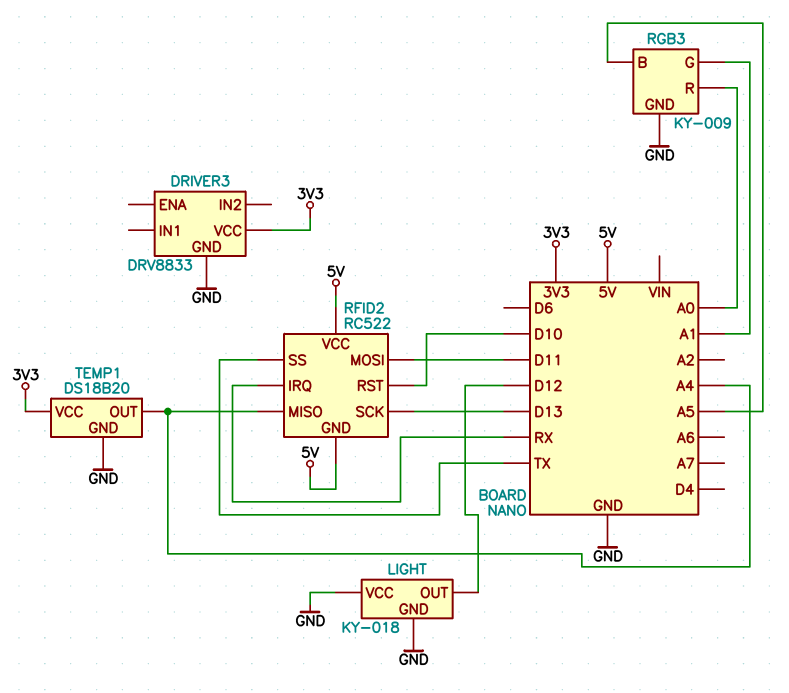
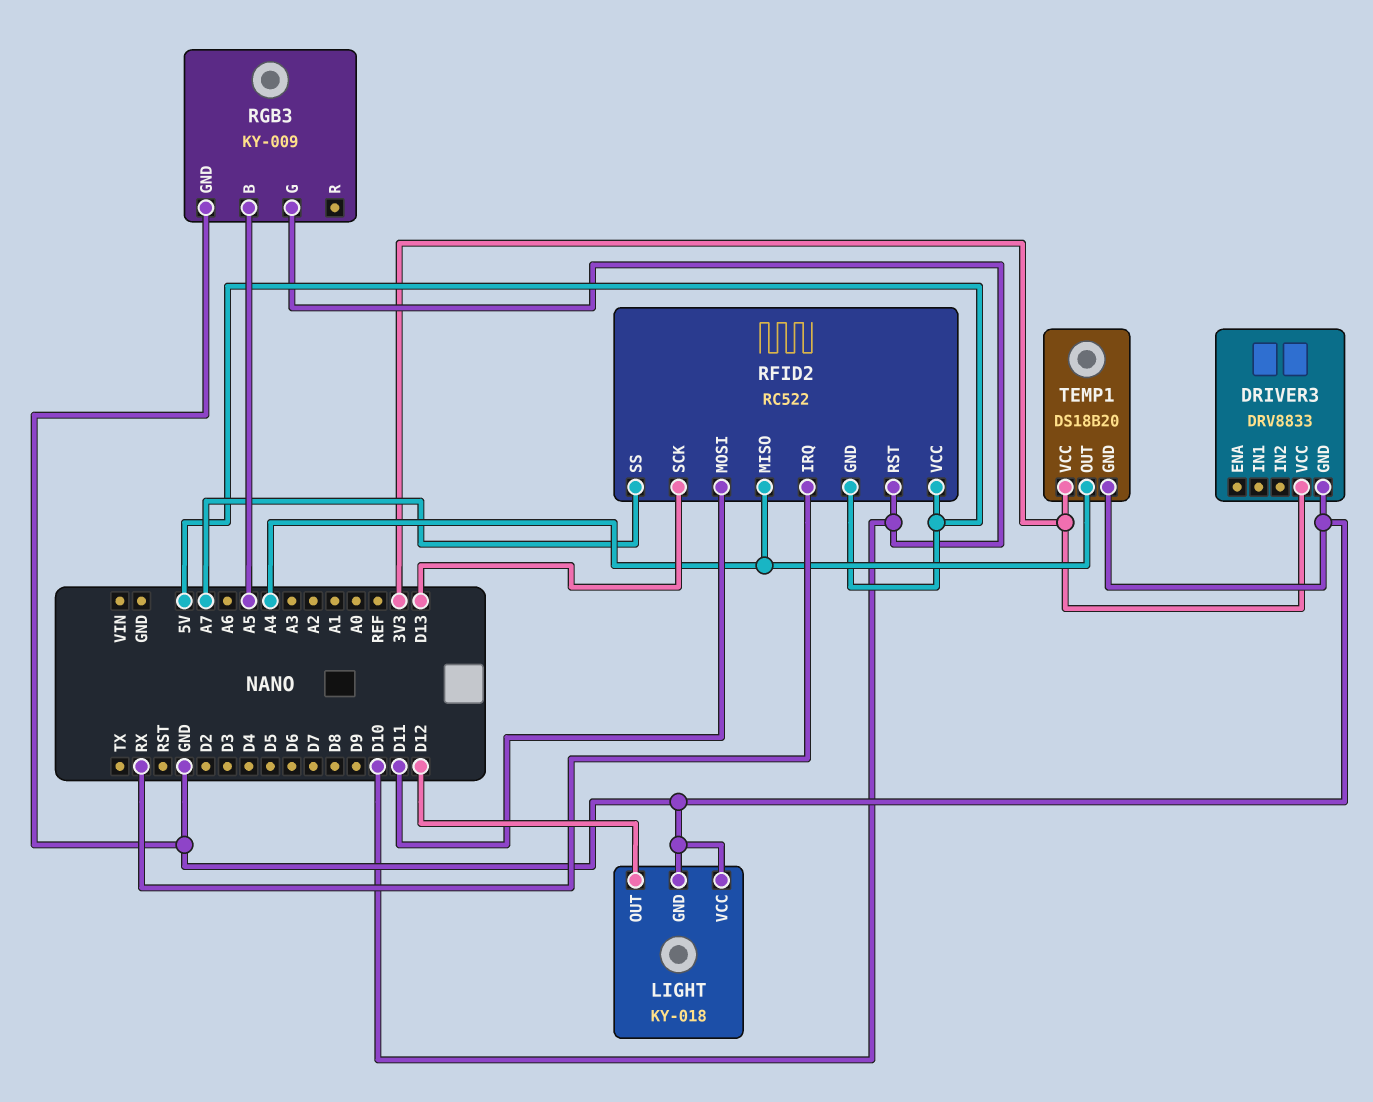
RFID2 pin SS: TX -> A7
RGB3 pin G: A1 -> D10
RGB3 pin R: A0 -> none

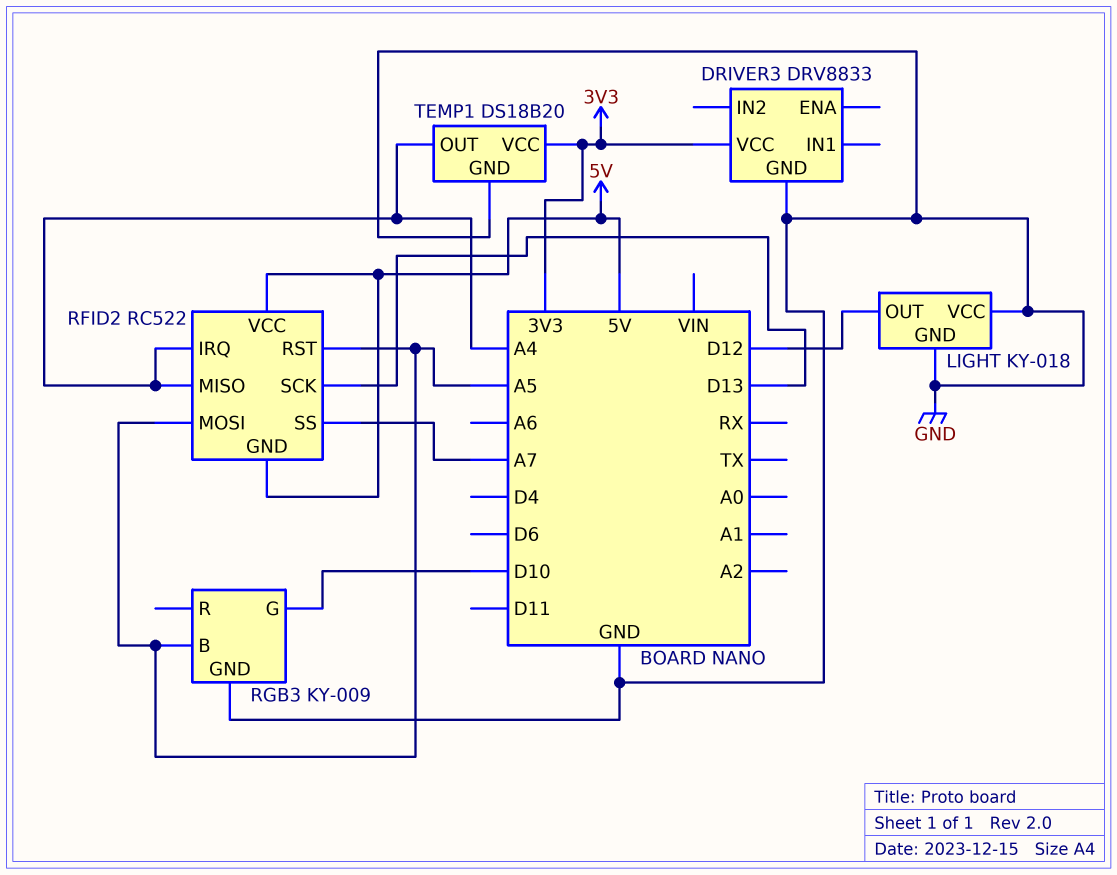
RFID2 pin IRQ: RX -> A4
RFID2 pin MOSI: D11 -> A5
RFID2 pin RST: D10 -> A5

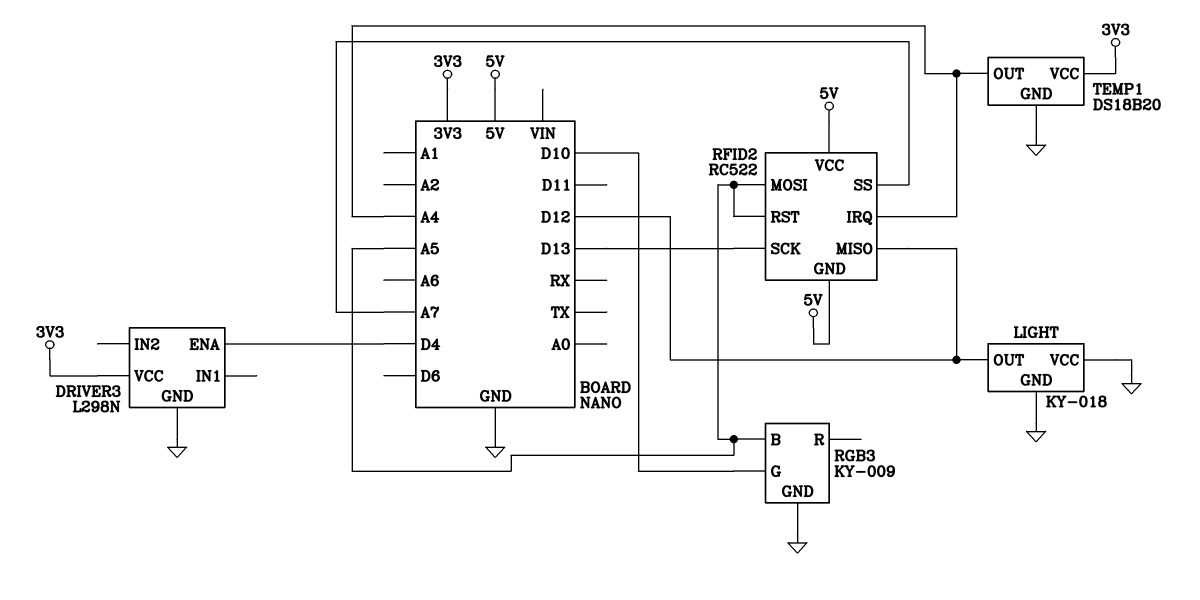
DRIVER3: DRV8833 -> L298N
DRIVER3 pin ENA: none -> D4
RFID2 pin MISO: A4 -> D12

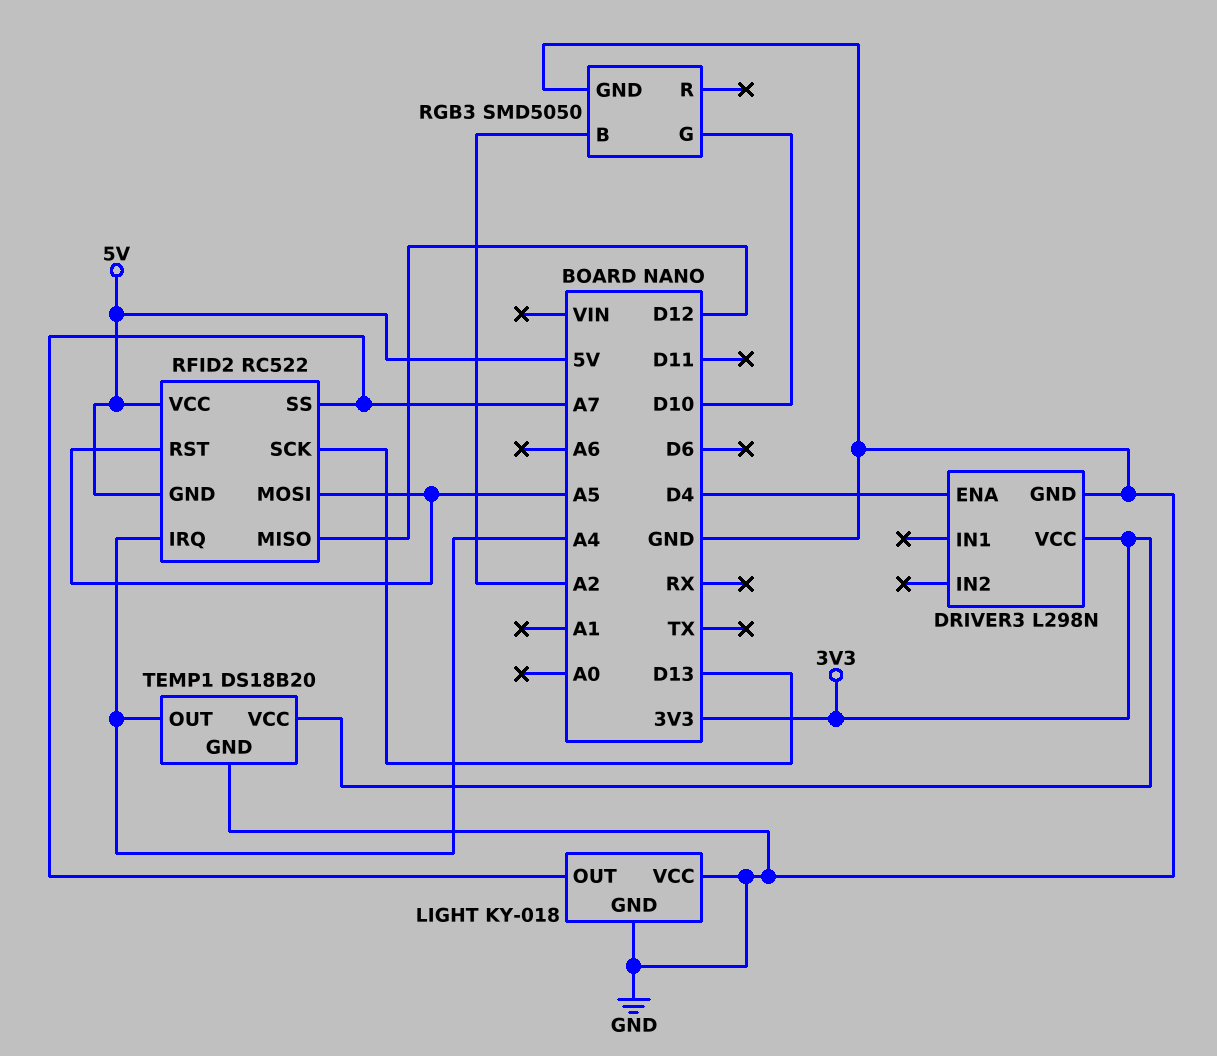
LIGHT pin OUT: D12 -> A7
RGB3: KY-009 -> SMD5050
RGB3 pin B: A5 -> A2

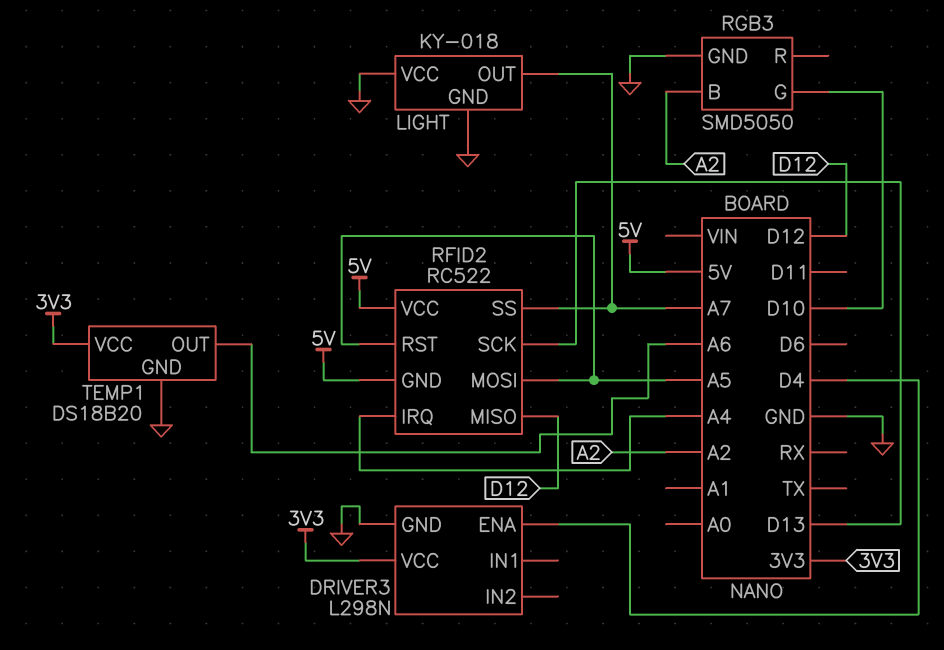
TEMP1 pin OUT: A4 -> A6

